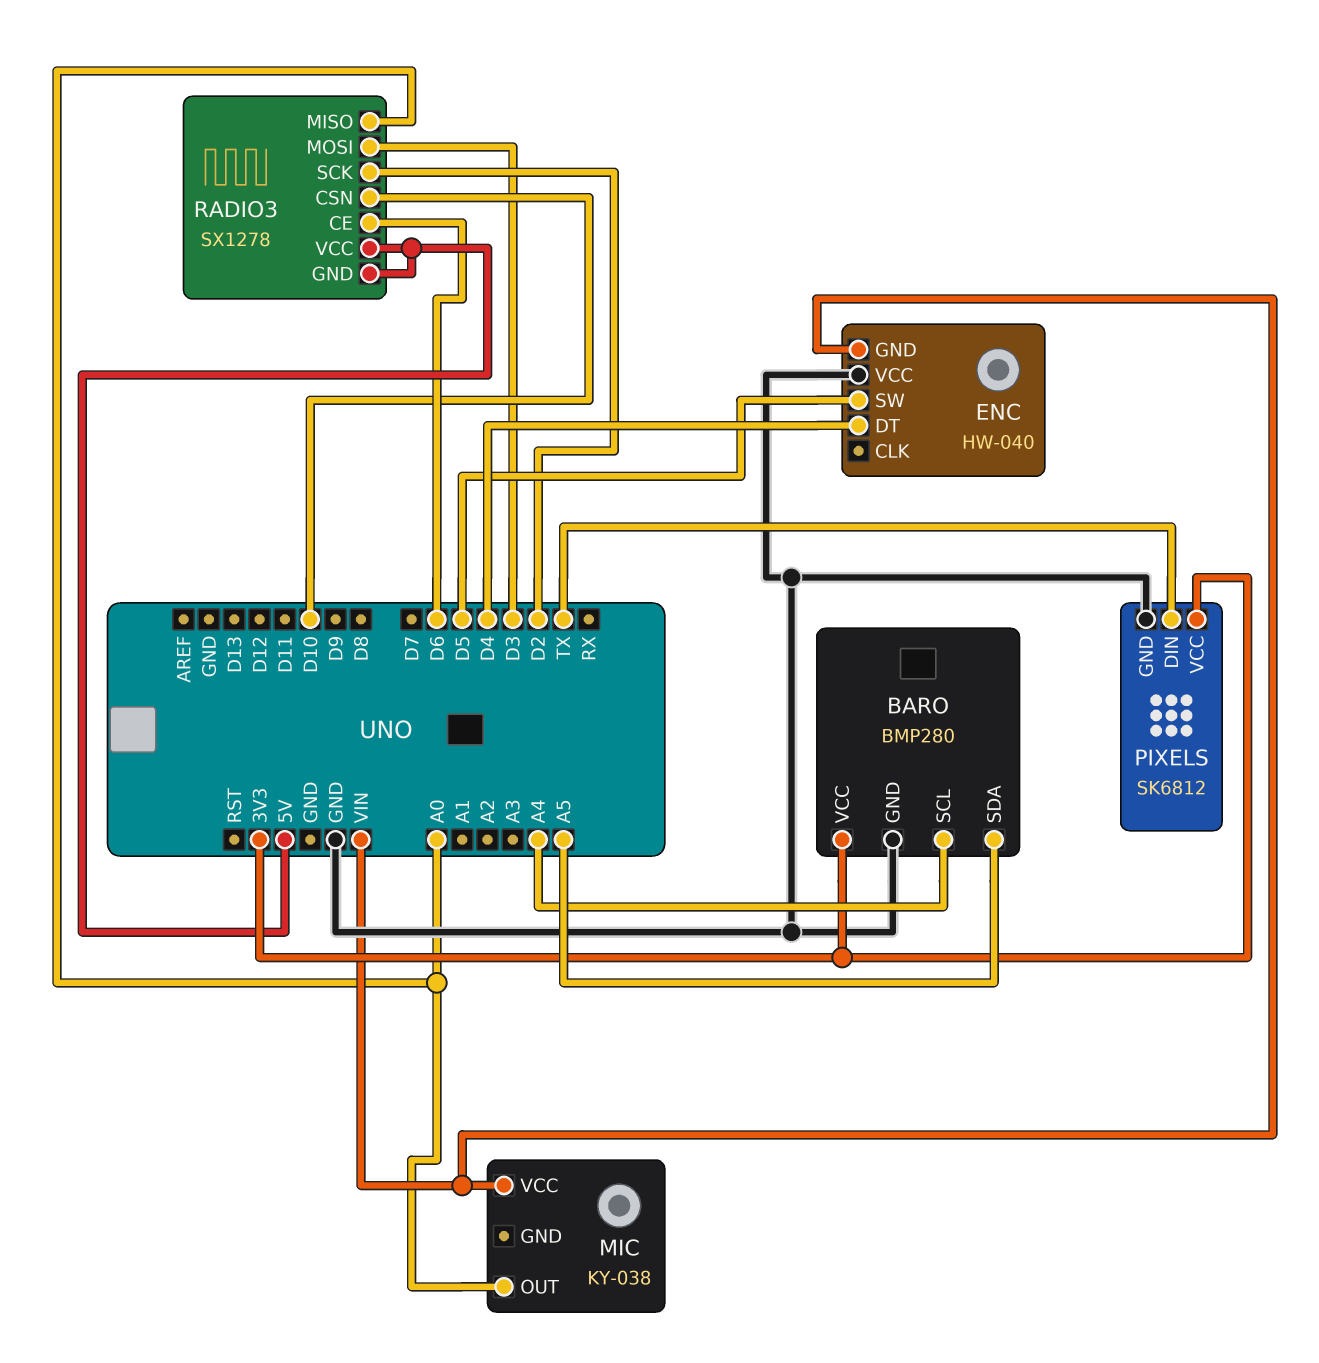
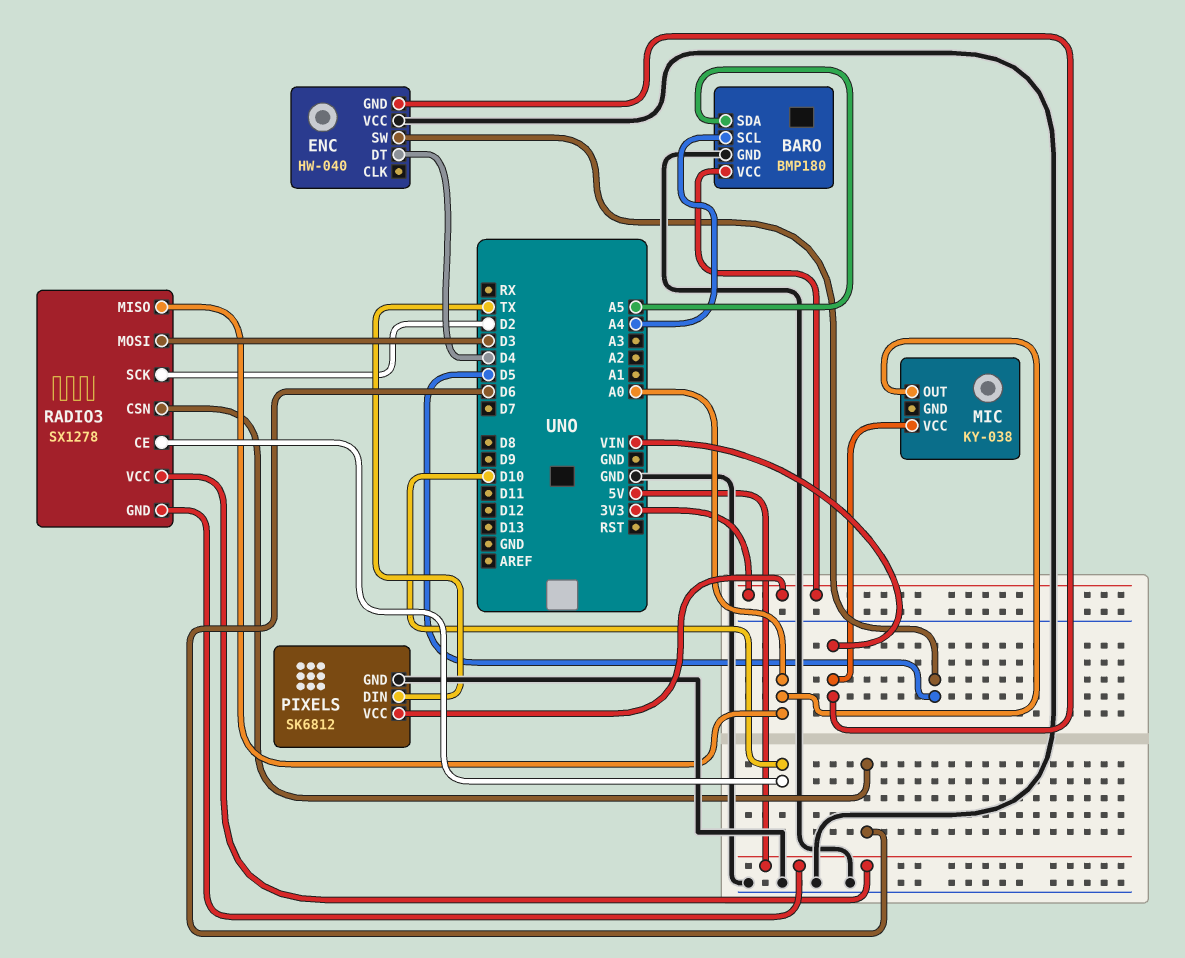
BARO: BMP280 -> BMP180
RADIO3 pin CE: D6 -> D10
RADIO3 pin CSN: D10 -> D6

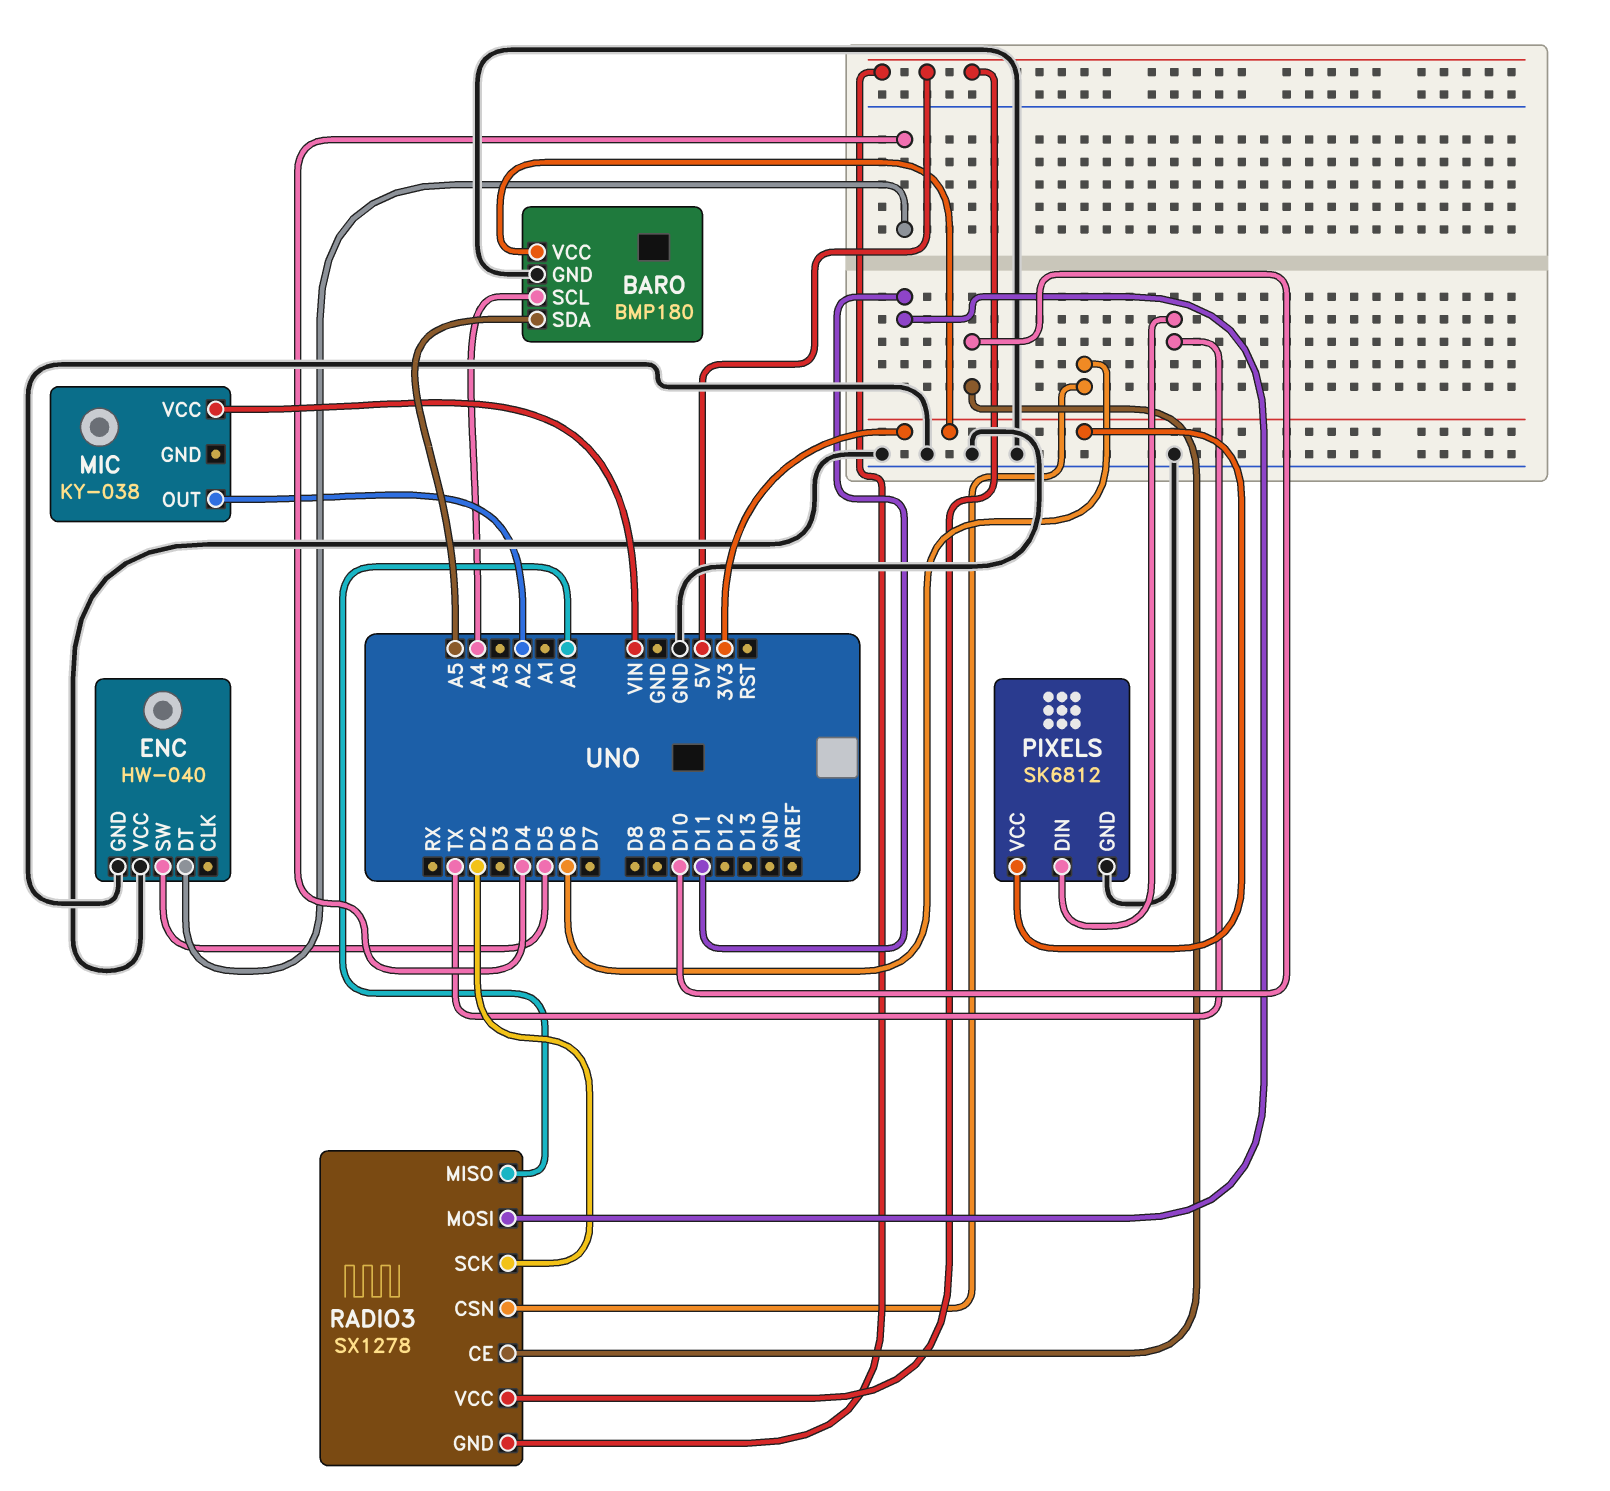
ENC pin GND: VIN -> GND
MIC pin OUT: A0 -> A2
RADIO3 pin MOSI: D3 -> D11

